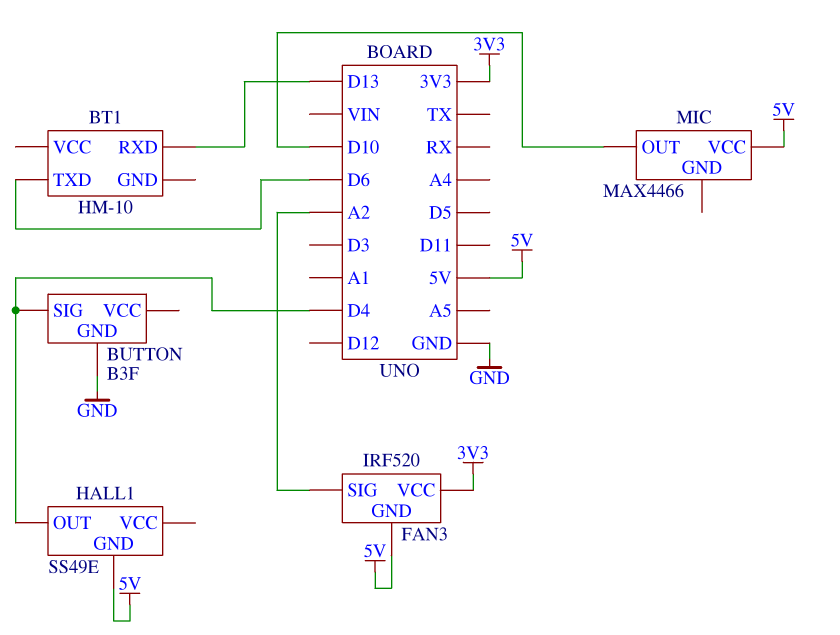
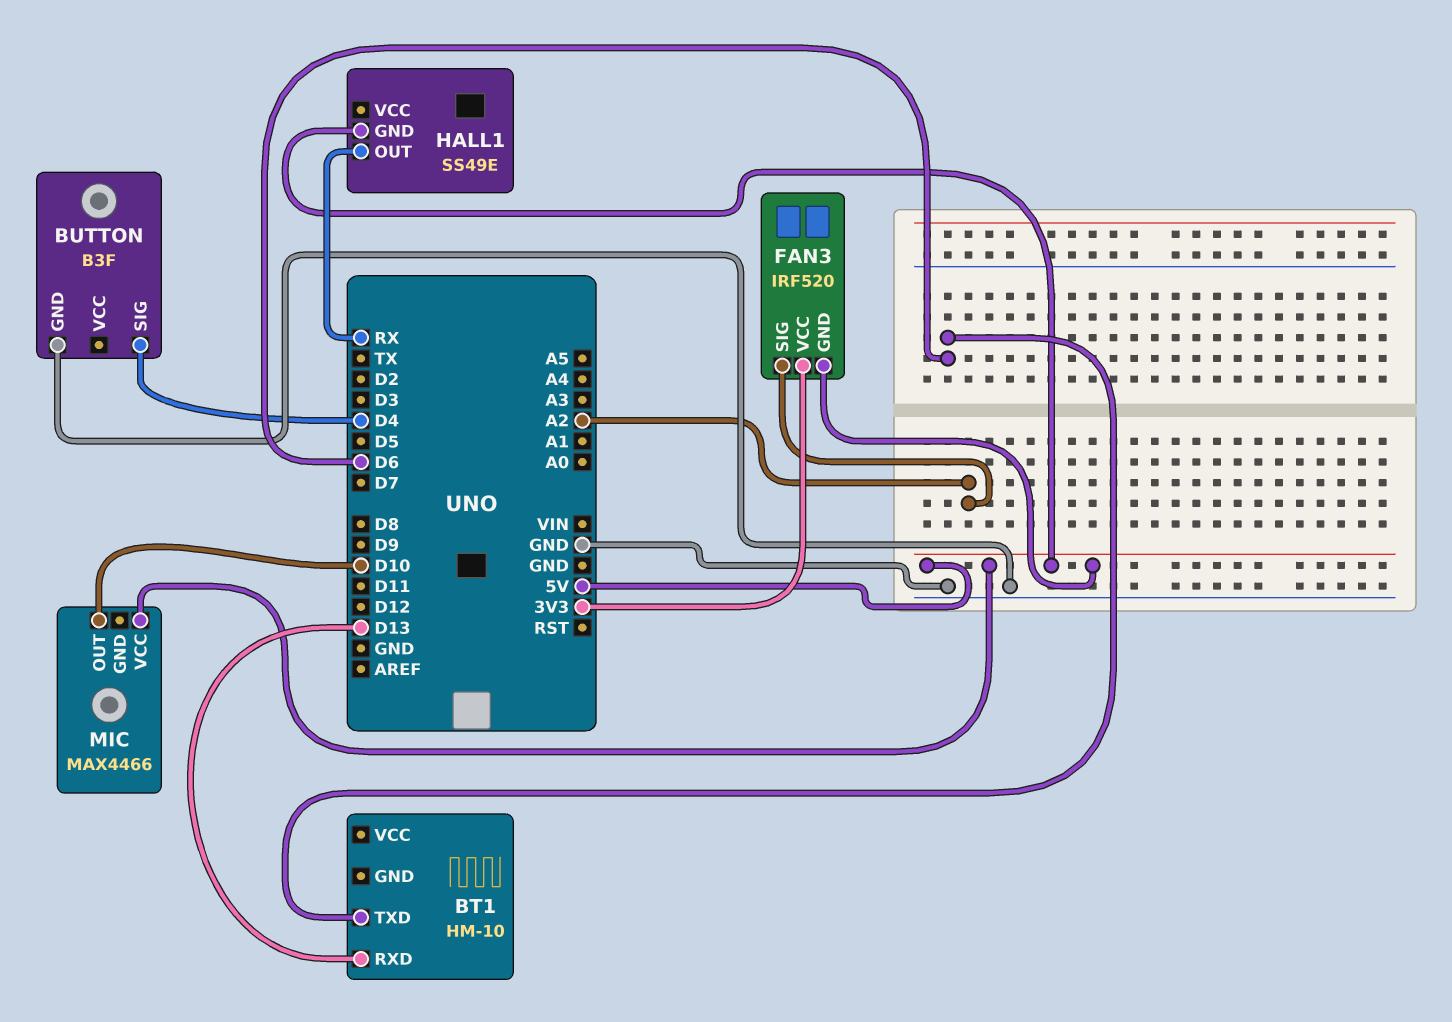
HALL1 pin OUT: D4 -> RX

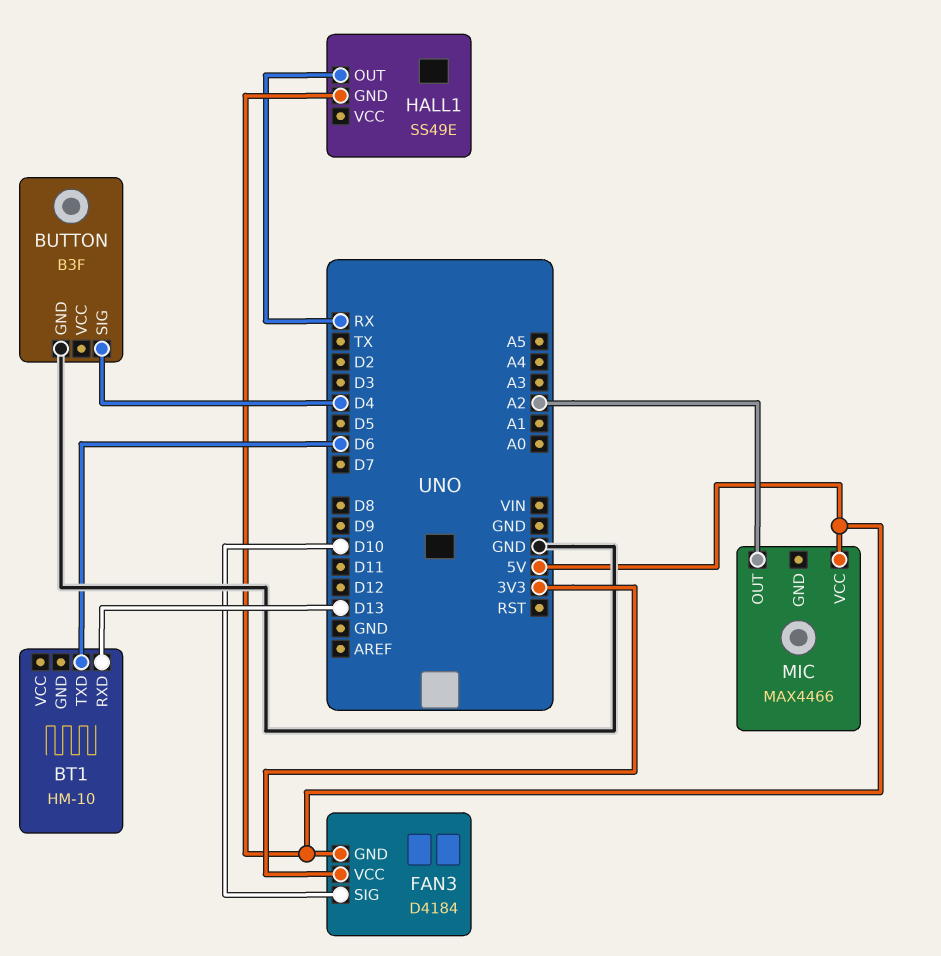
FAN3: IRF520 -> D4184
FAN3 pin SIG: A2 -> D10
MIC pin OUT: D10 -> A2

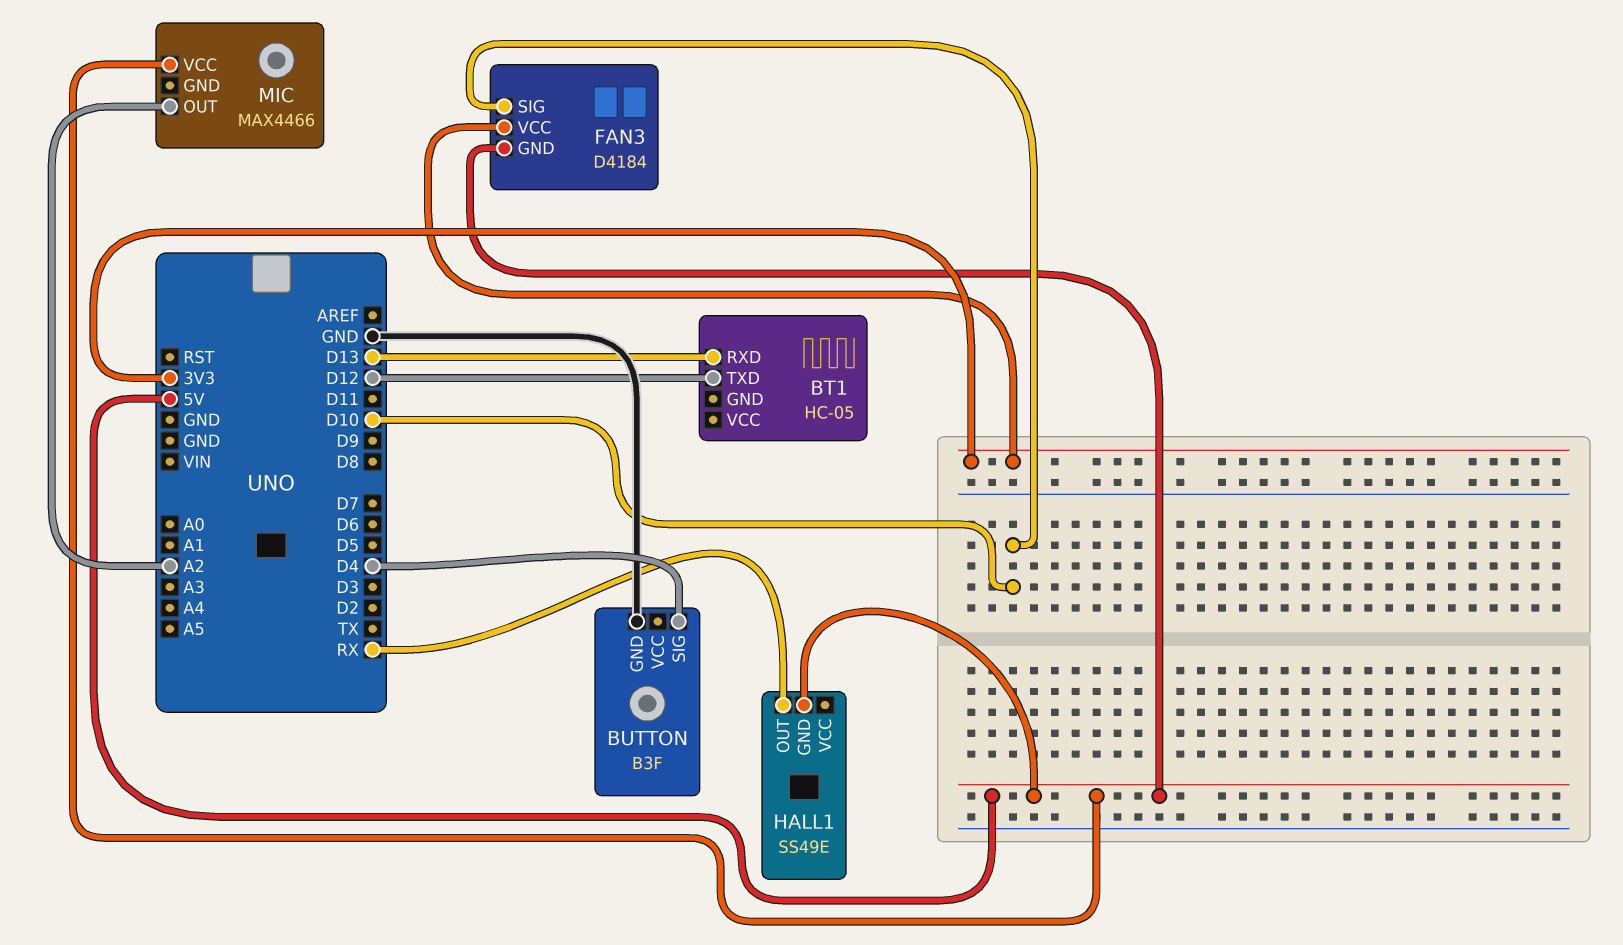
BT1: HM-10 -> HC-05
BT1 pin TXD: D6 -> D12

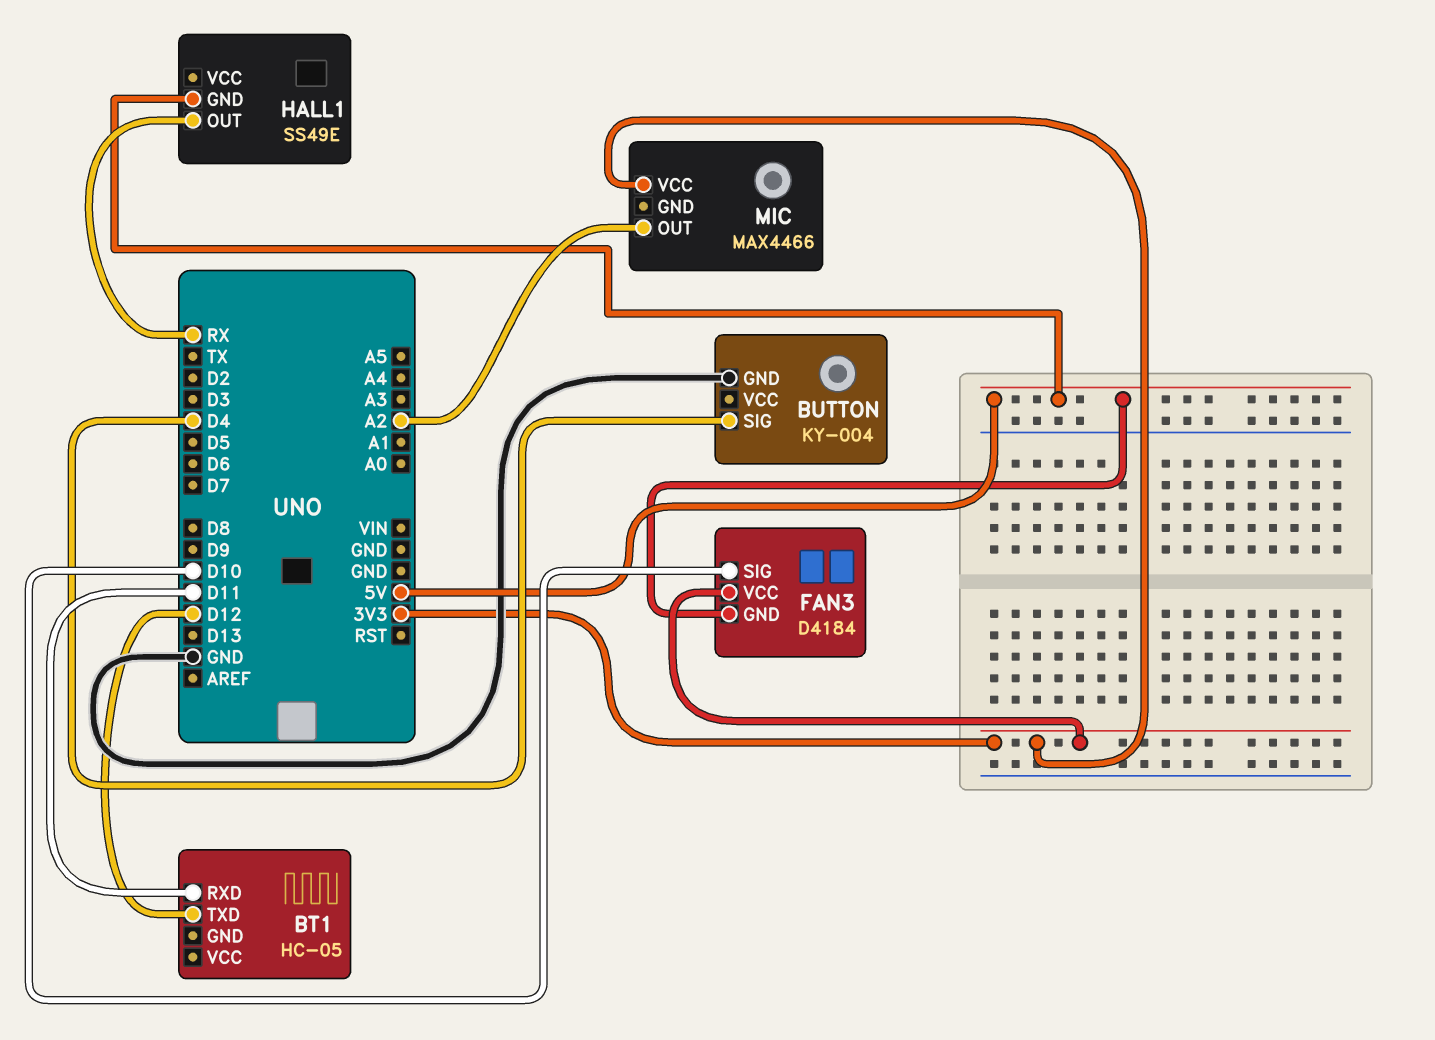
BT1 pin RXD: D13 -> D11
BUTTON: B3F -> KY-004
MIC pin VCC: 5V -> 3V3

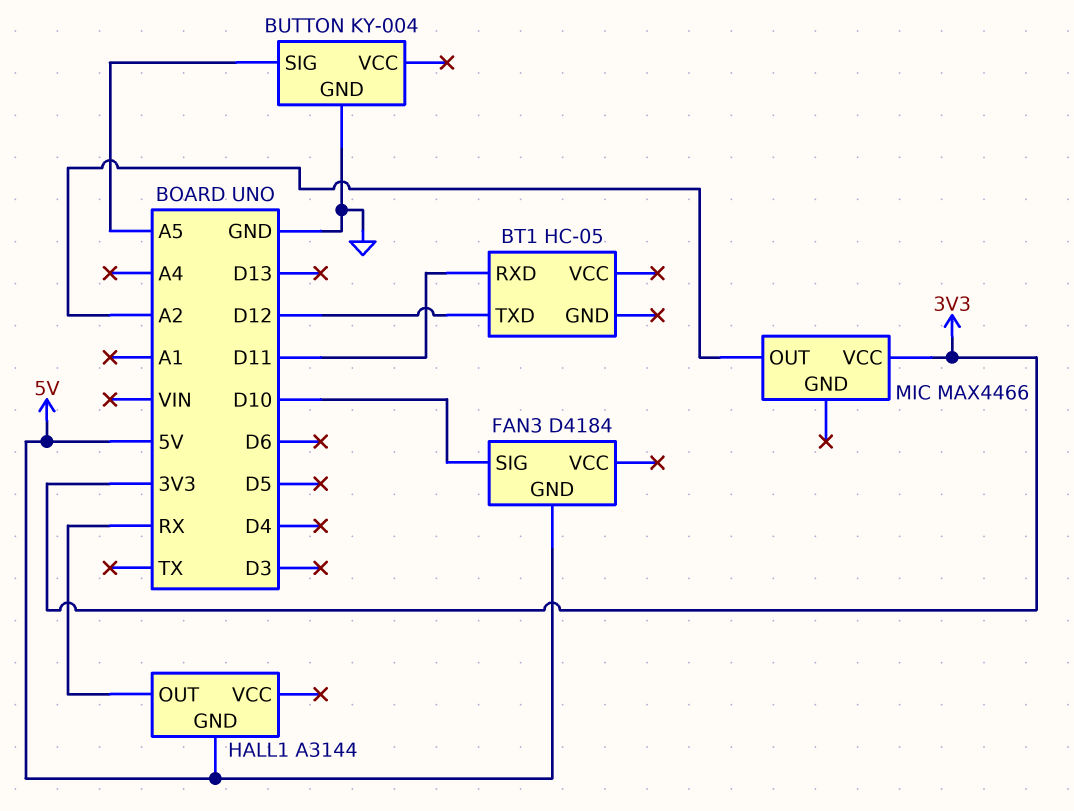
BUTTON pin SIG: D4 -> A5
FAN3 pin VCC: 3V3 -> none
HALL1: SS49E -> A3144

